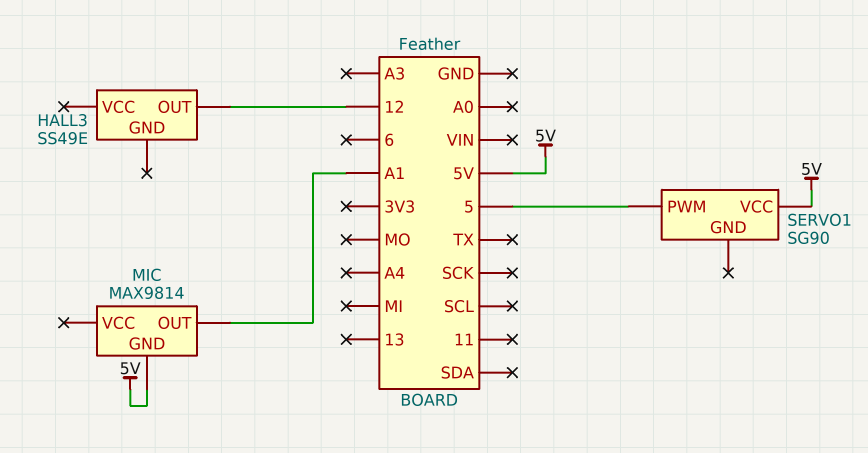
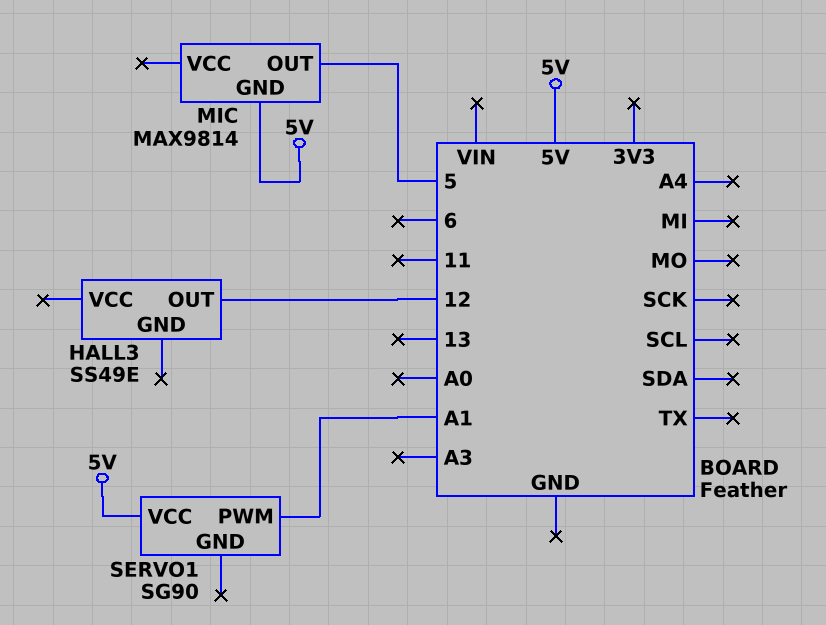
MIC pin OUT: A1 -> 5
SERVO1 pin PWM: 5 -> A1

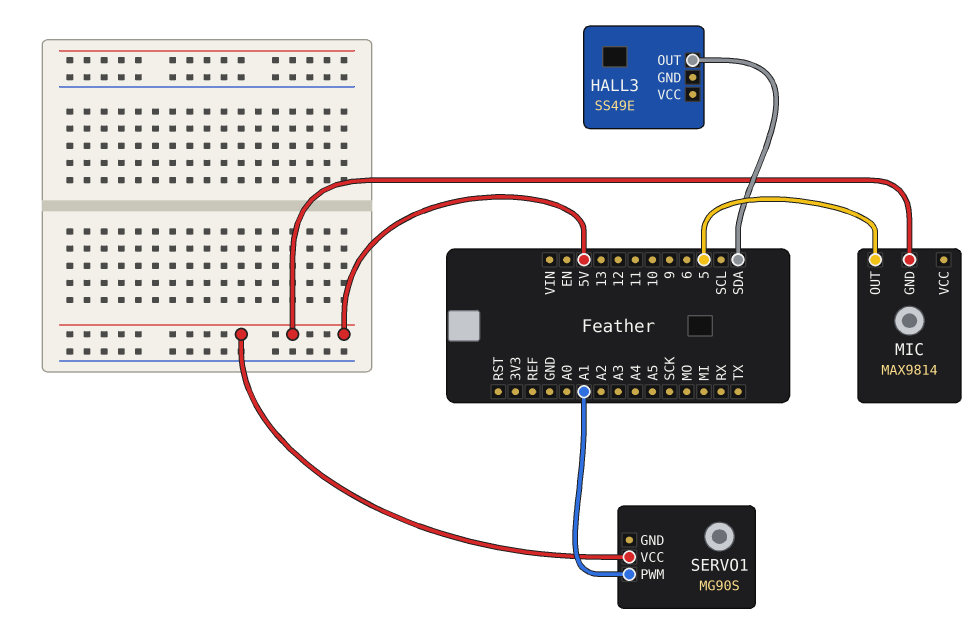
HALL3 pin OUT: 12 -> SDA
SERVO1: SG90 -> MG90S

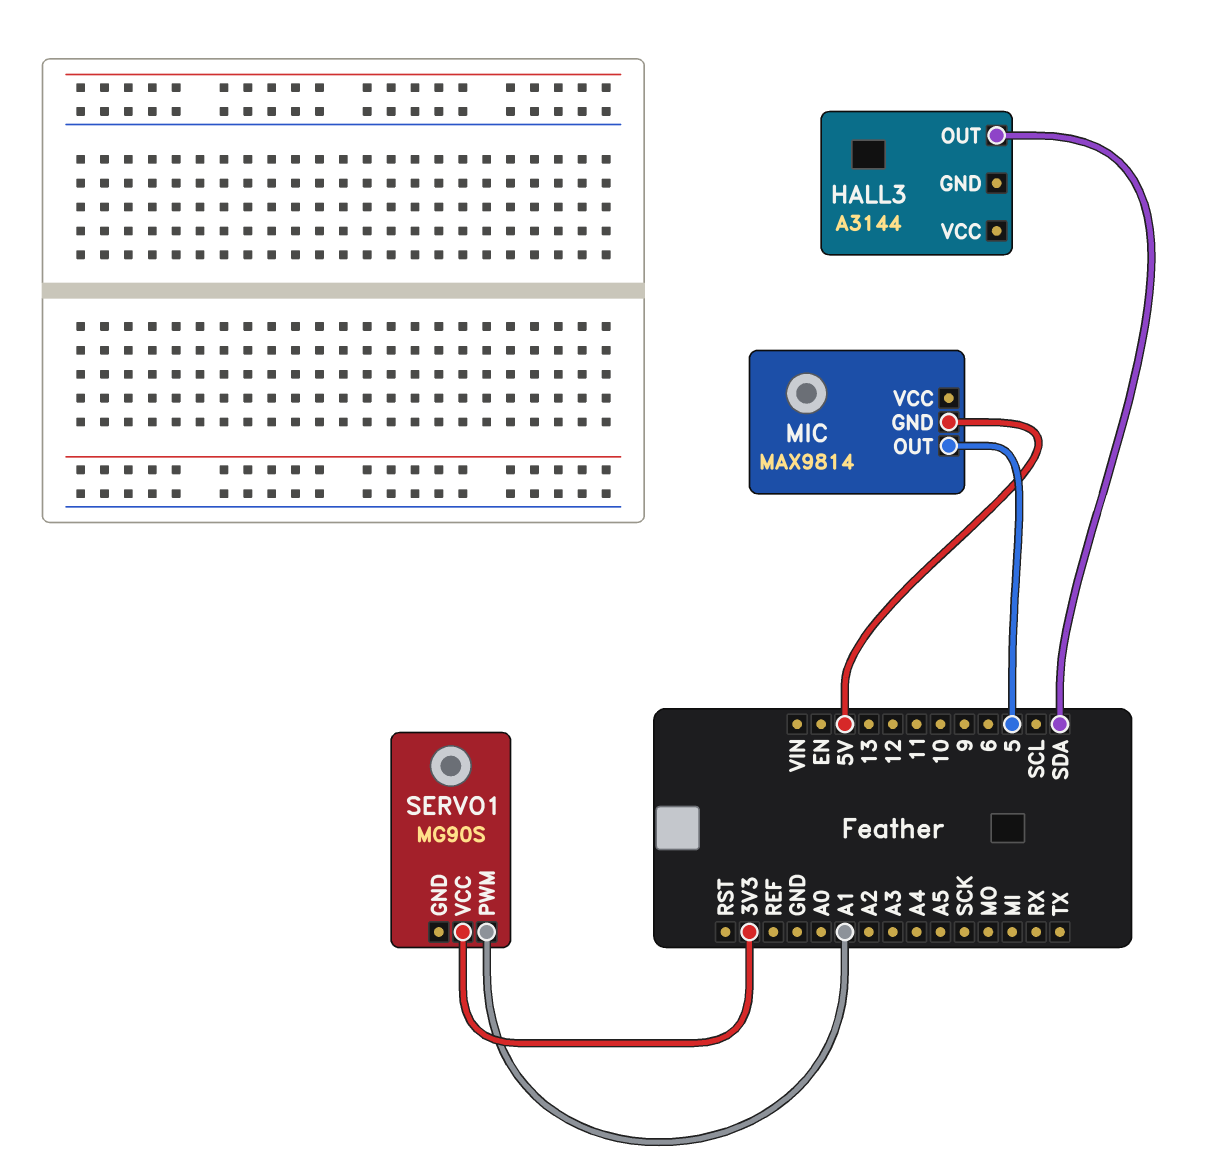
HALL3: SS49E -> A3144
SERVO1 pin VCC: 5V -> 3V3

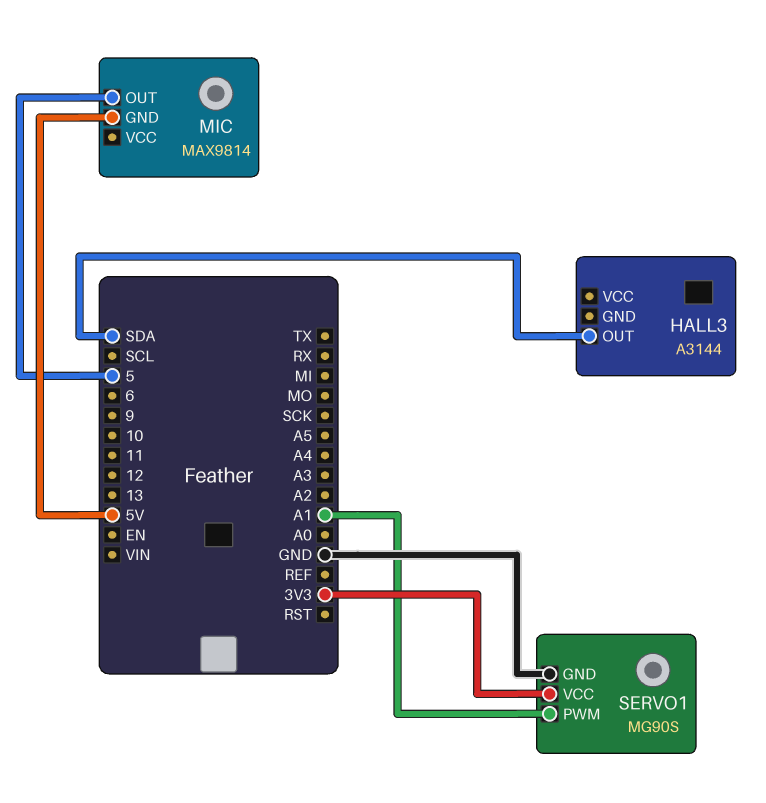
SERVO1 pin GND: none -> GND

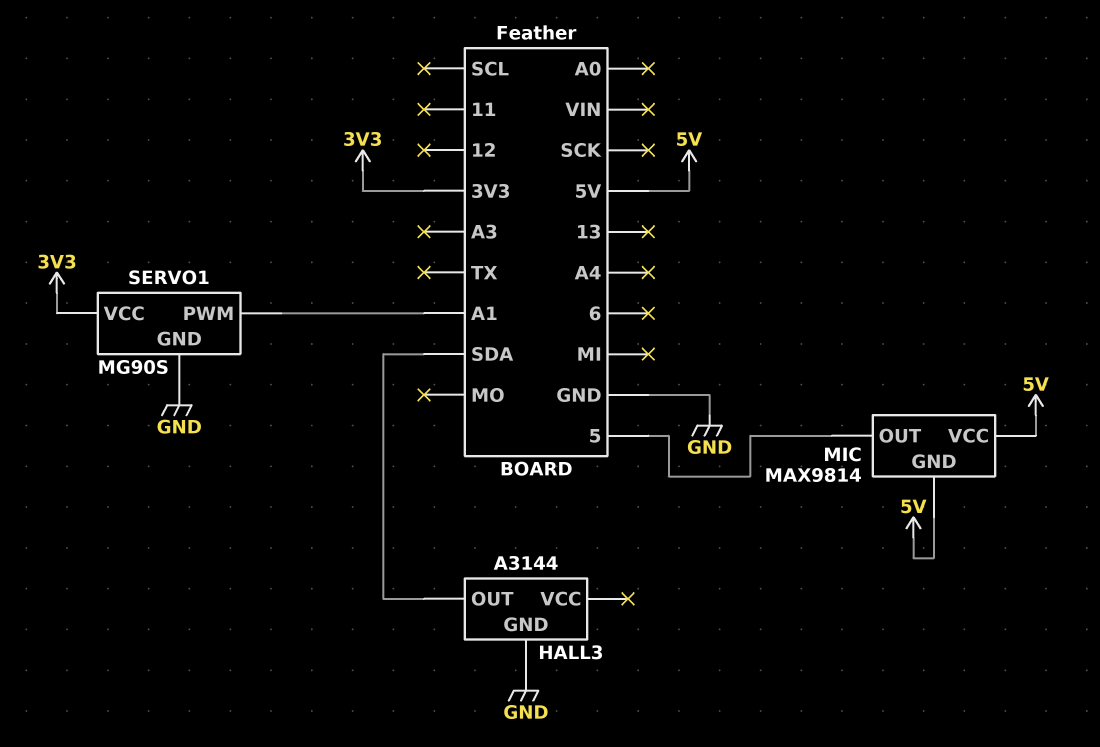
HALL3 pin GND: none -> GND
MIC pin VCC: none -> 5V

